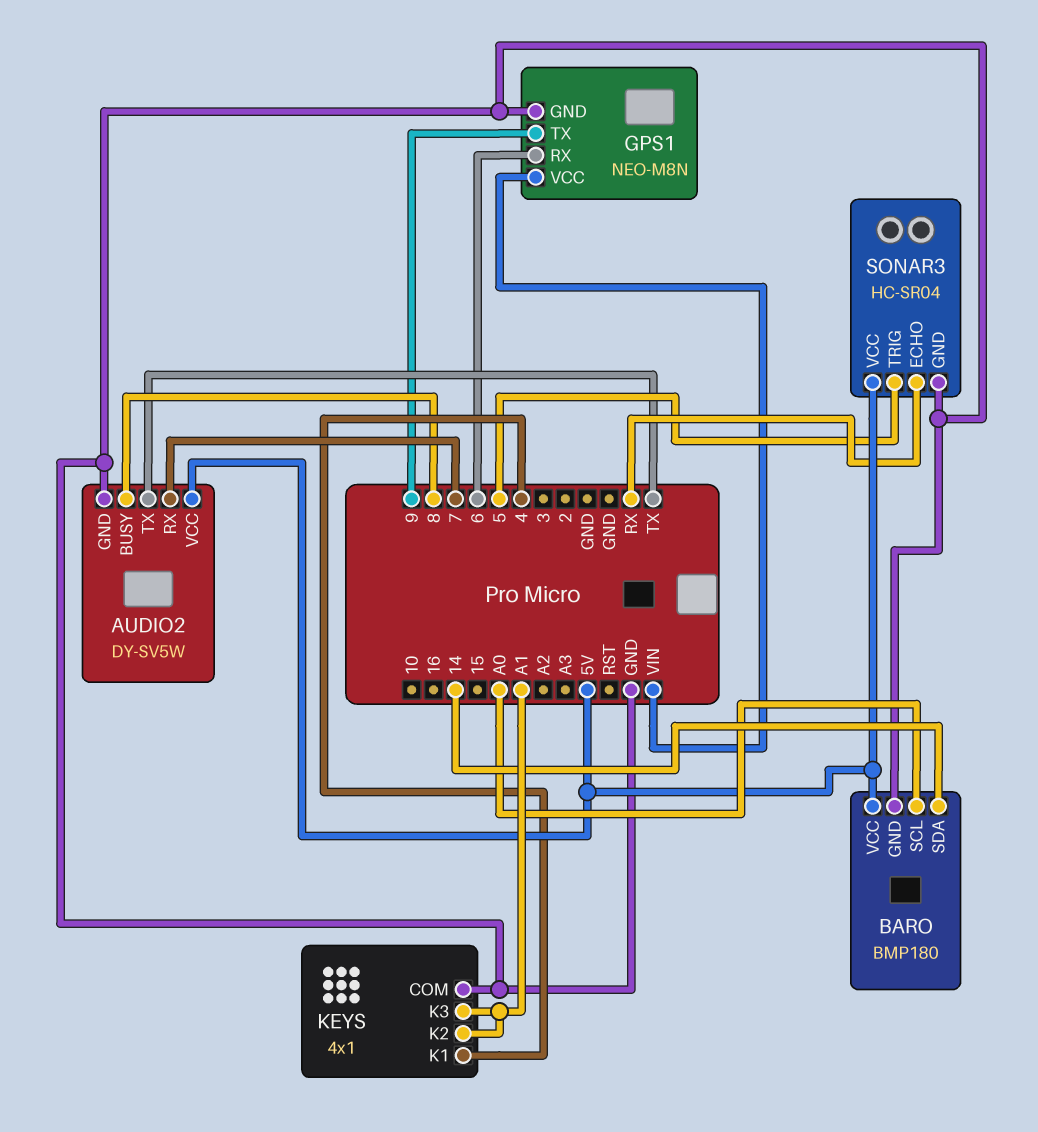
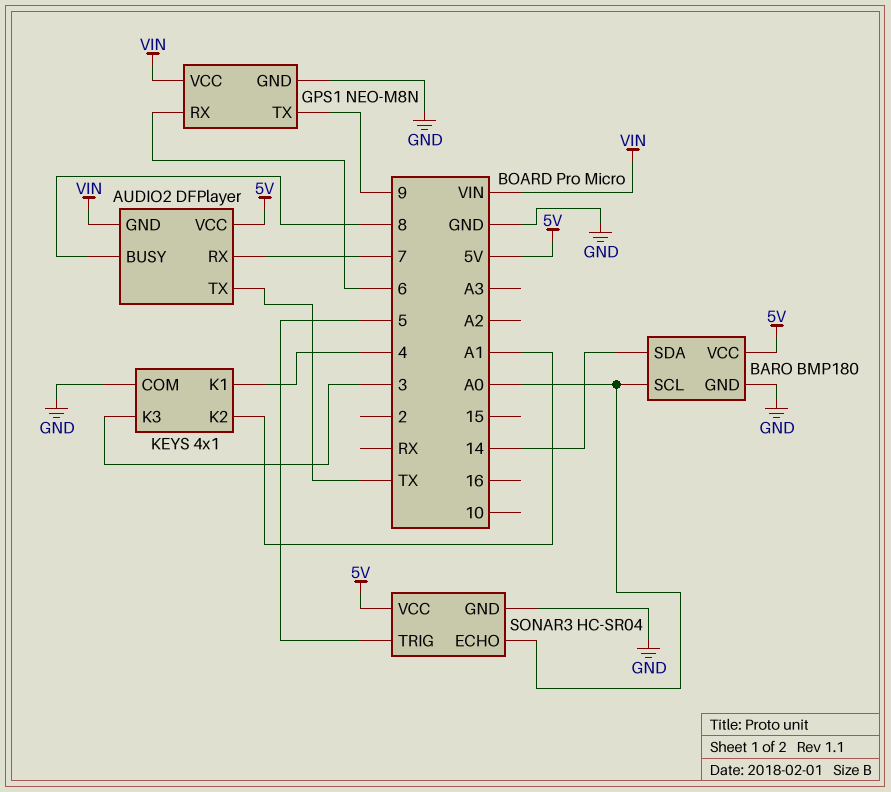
AUDIO2: DY-SV5W -> DFPlayer
AUDIO2 pin GND: GND -> VIN
KEYS pin K3: A1 -> 3
SONAR3 pin ECHO: RX -> A0

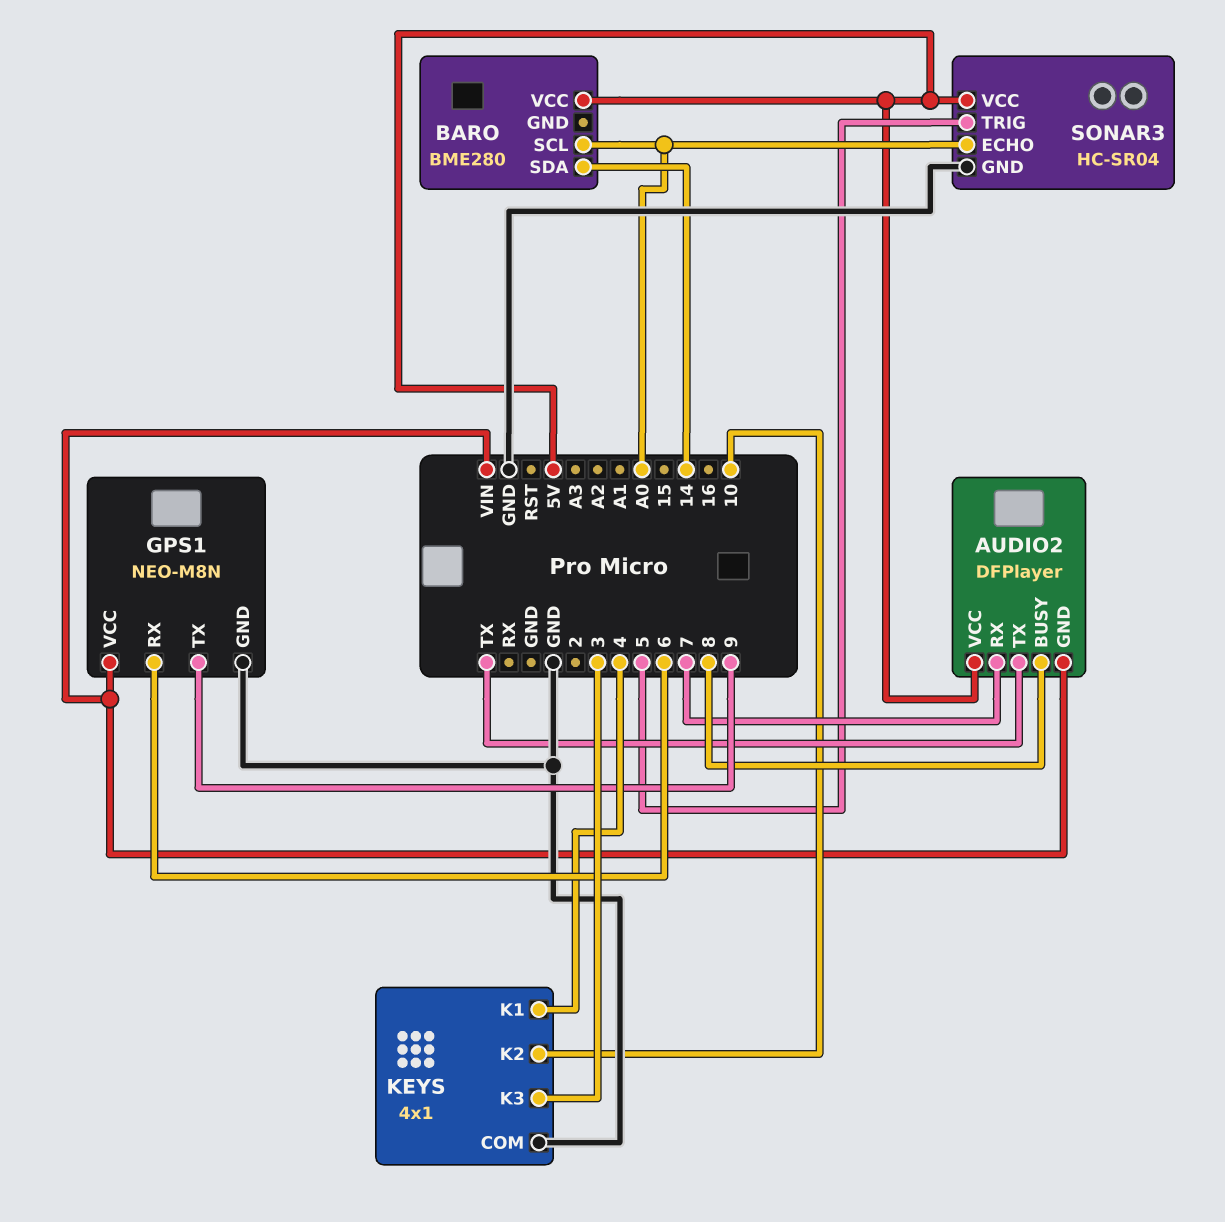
BARO: BMP180 -> BME280
BARO pin GND: GND -> none
KEYS pin K2: A1 -> 10

